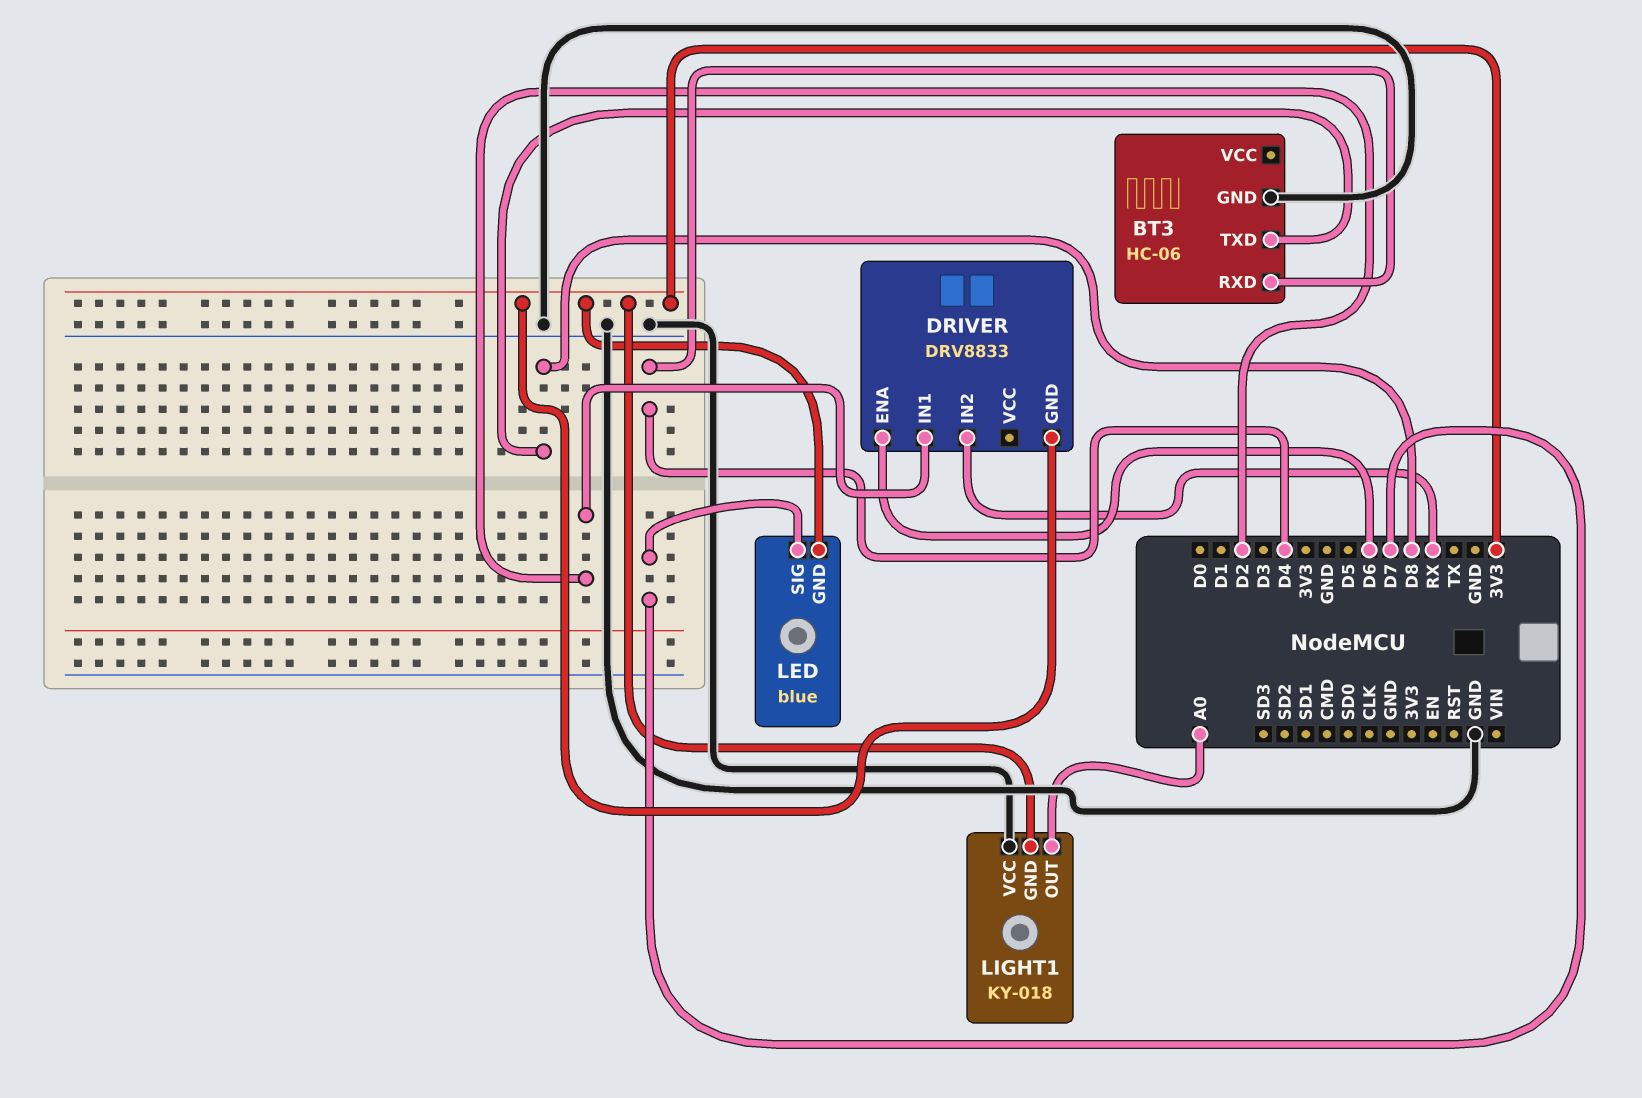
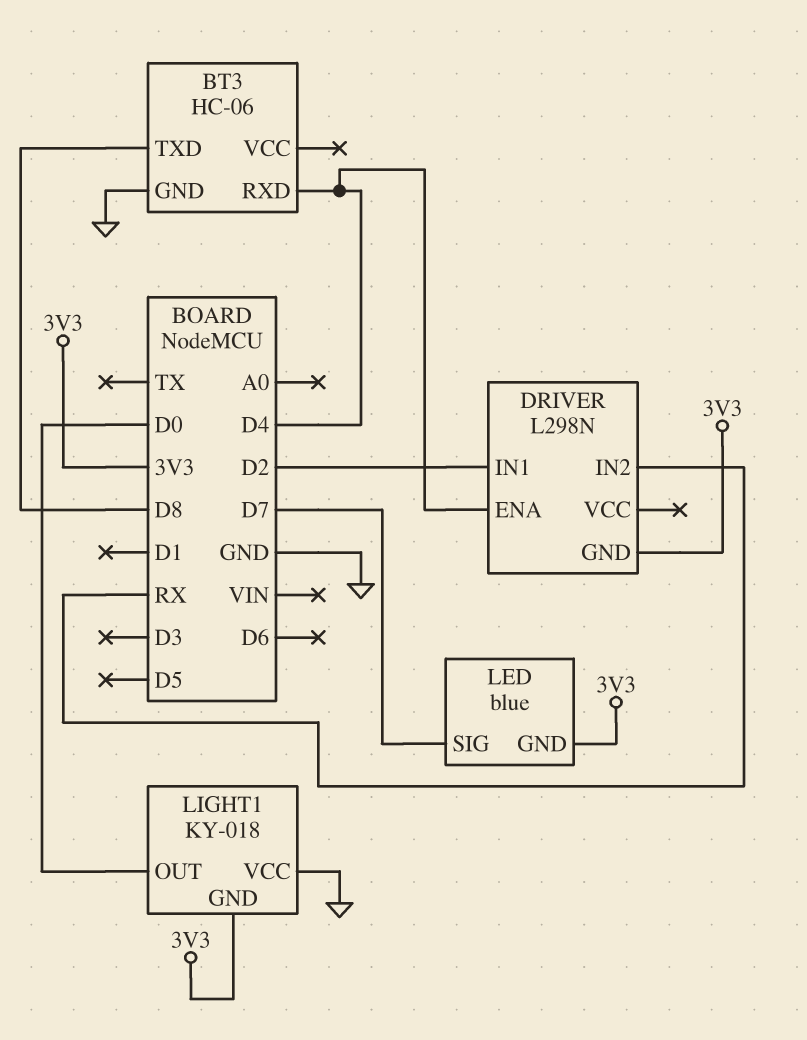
DRIVER: DRV8833 -> L298N
DRIVER pin ENA: D6 -> D4
LIGHT1 pin OUT: A0 -> D0

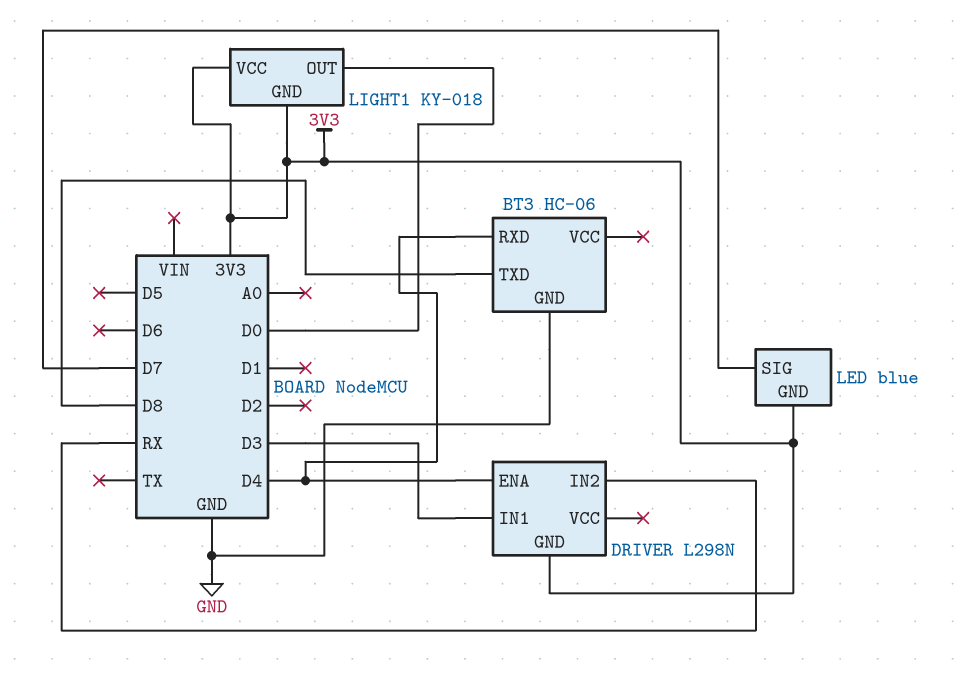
DRIVER pin IN1: D2 -> D3
LIGHT1 pin VCC: GND -> 3V3

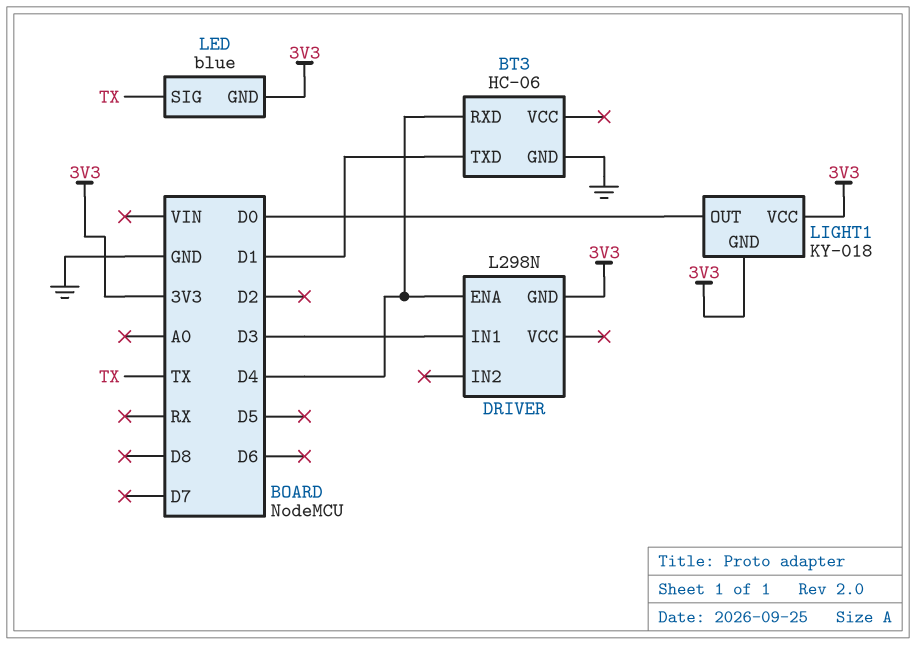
BT3 pin TXD: D8 -> D1
DRIVER pin IN2: RX -> none
LED pin SIG: D7 -> TX

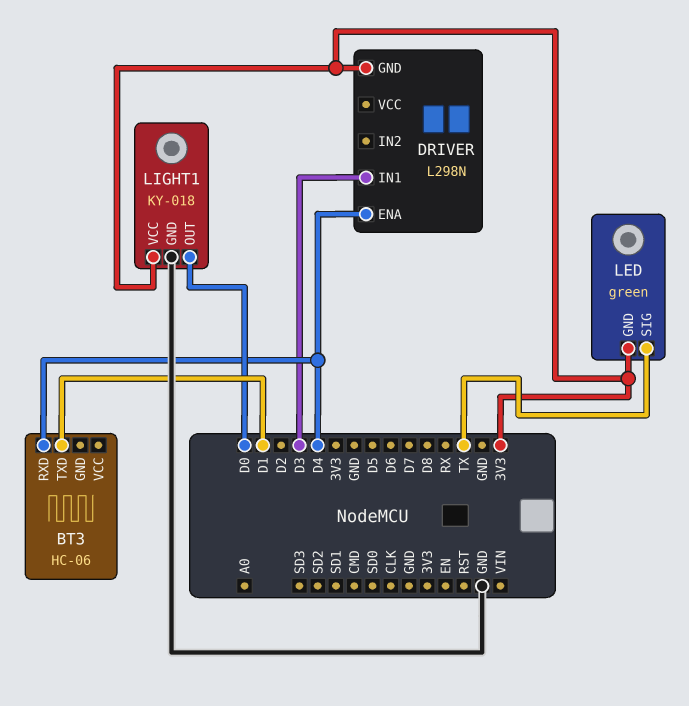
BT3 pin GND: GND -> none
LED: blue -> green
LIGHT1 pin GND: 3V3 -> GND

